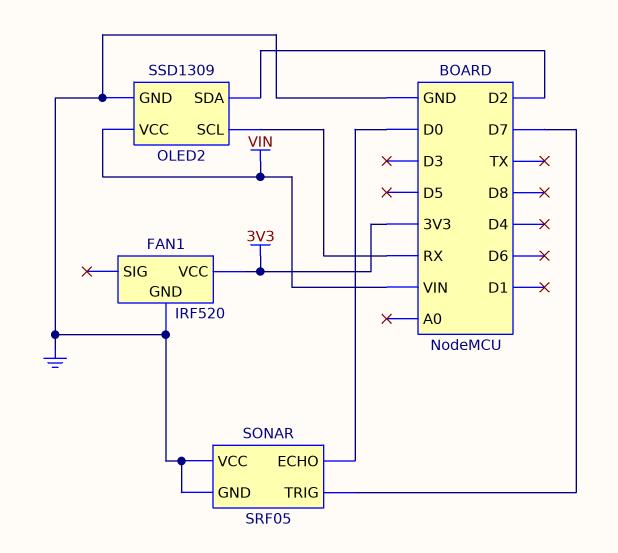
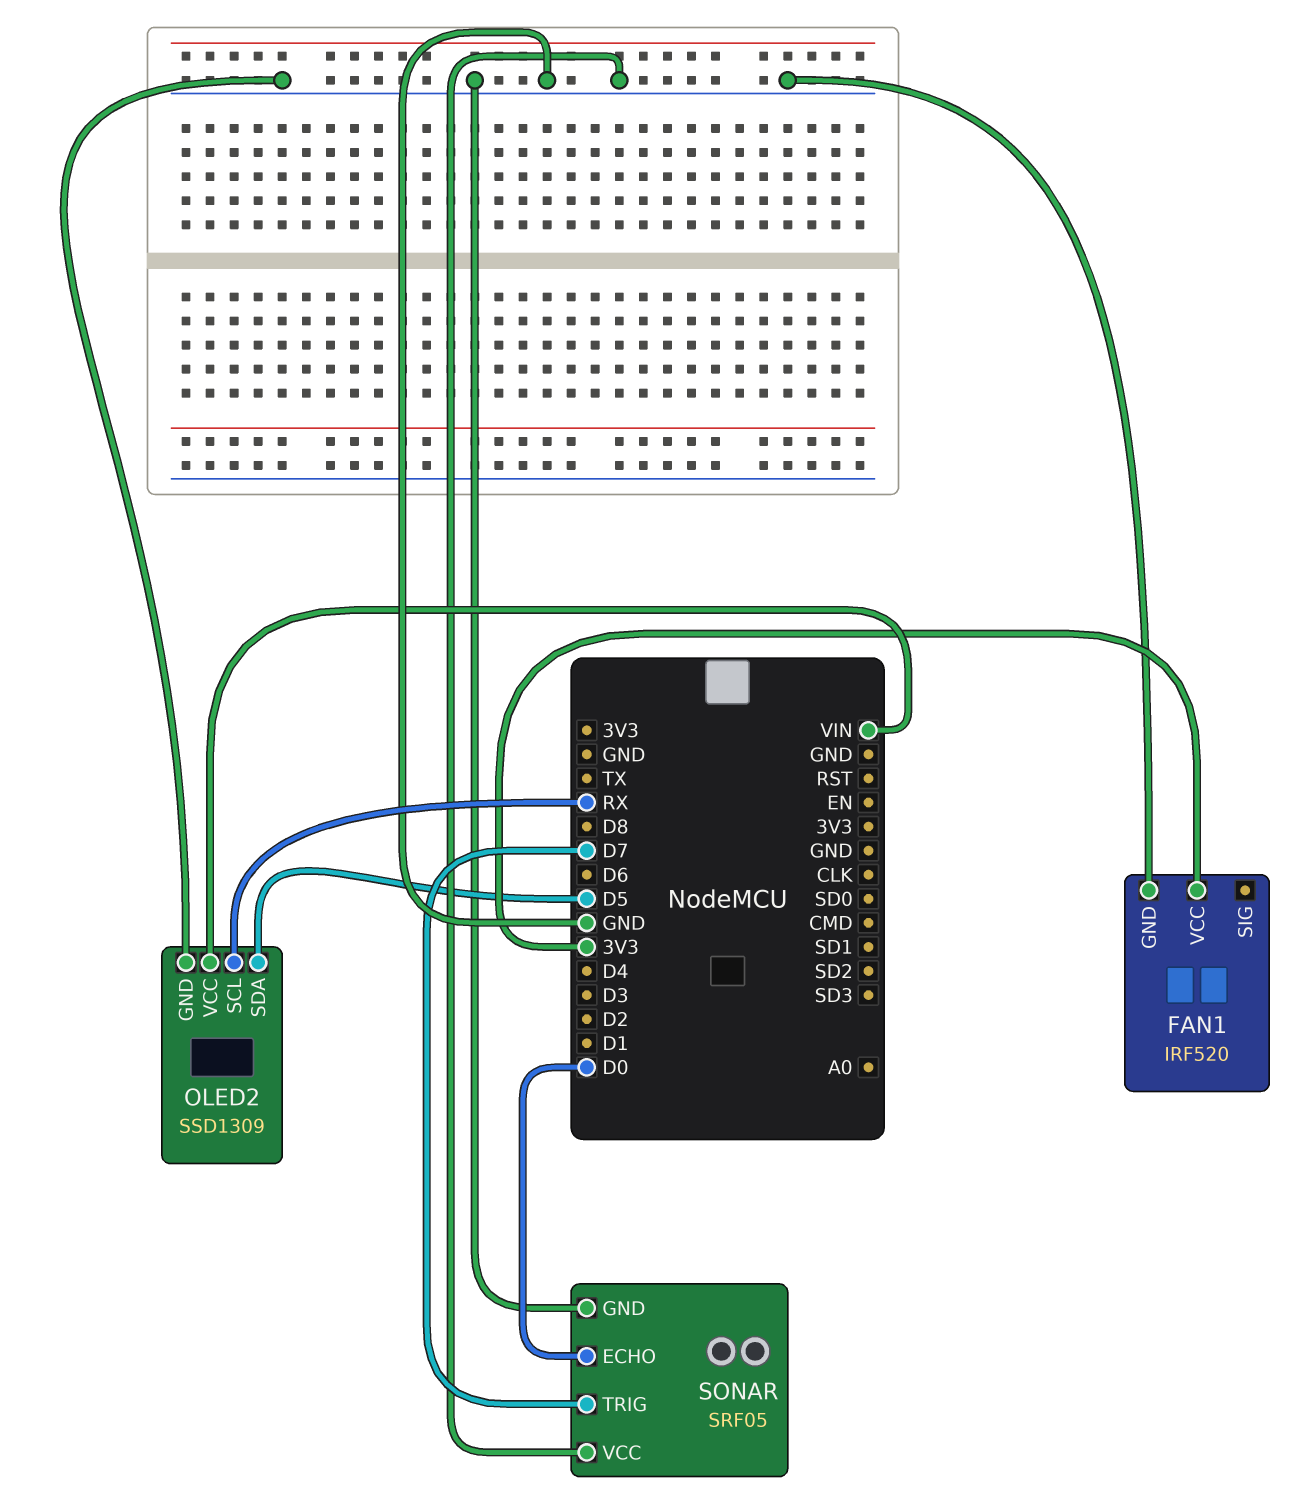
OLED2 pin SDA: D2 -> D5

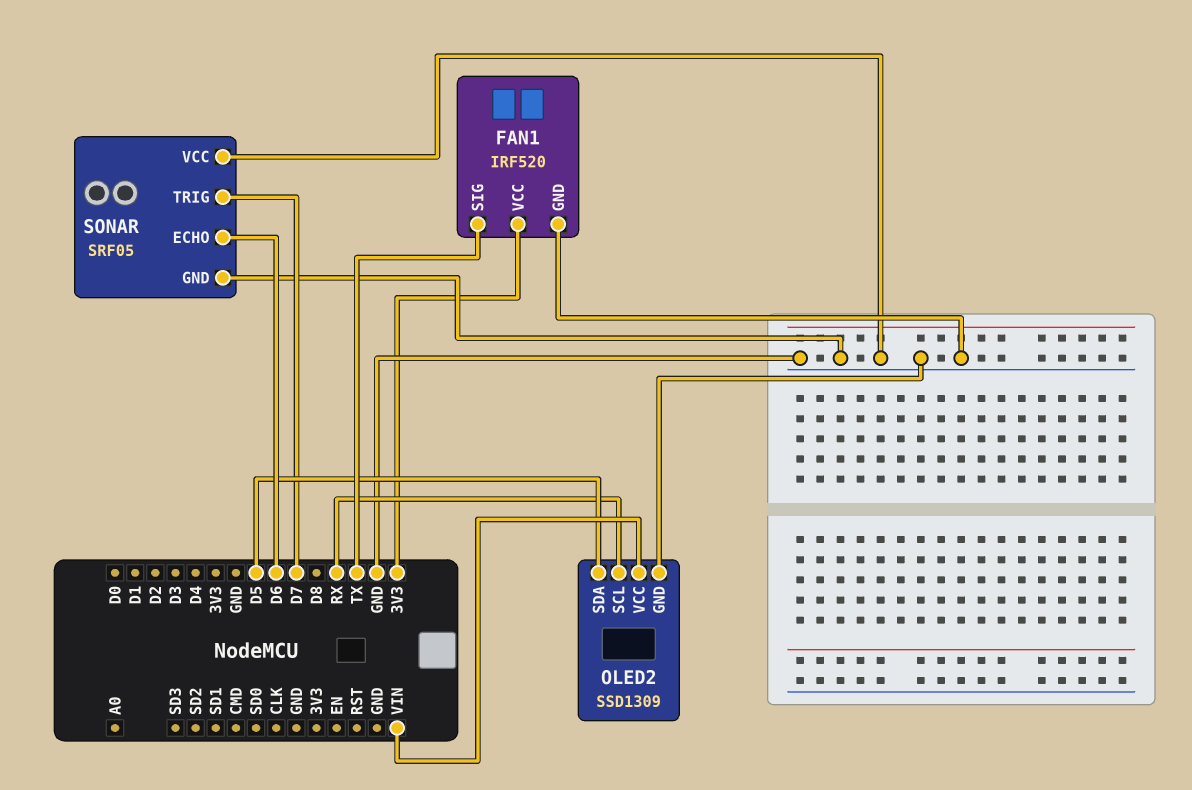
FAN1 pin SIG: none -> TX
SONAR pin ECHO: D0 -> D6

